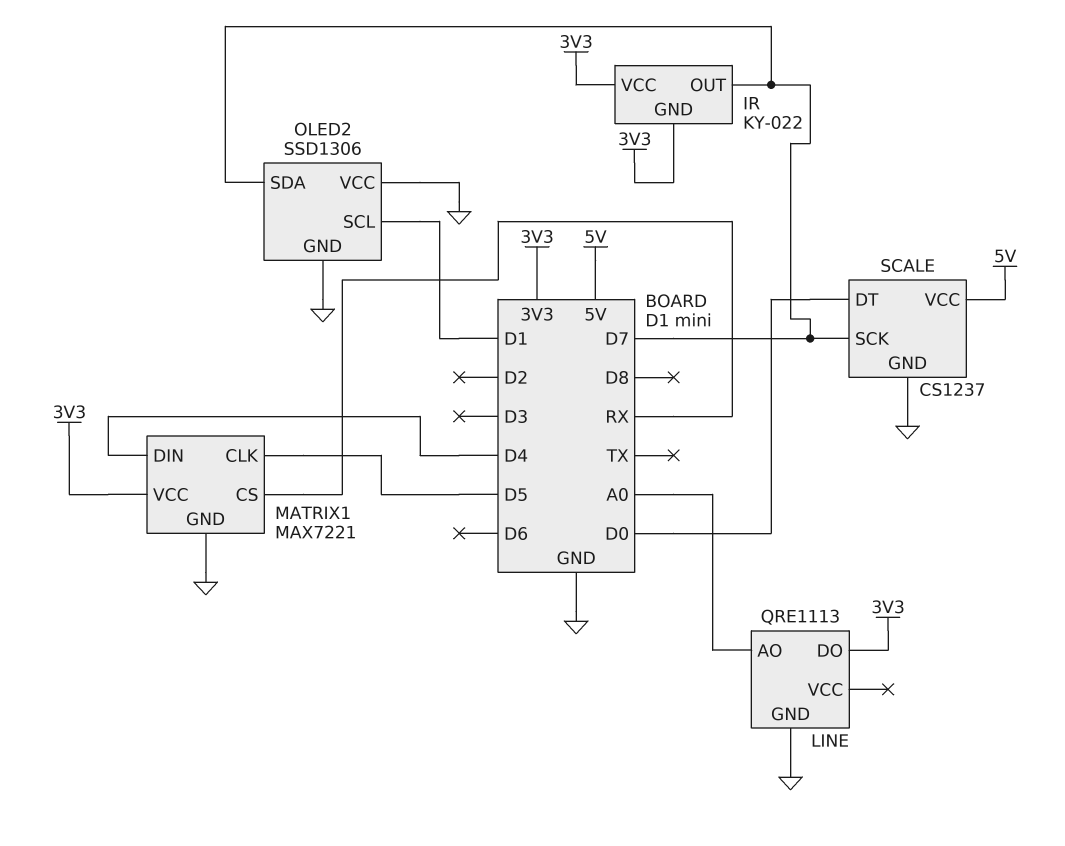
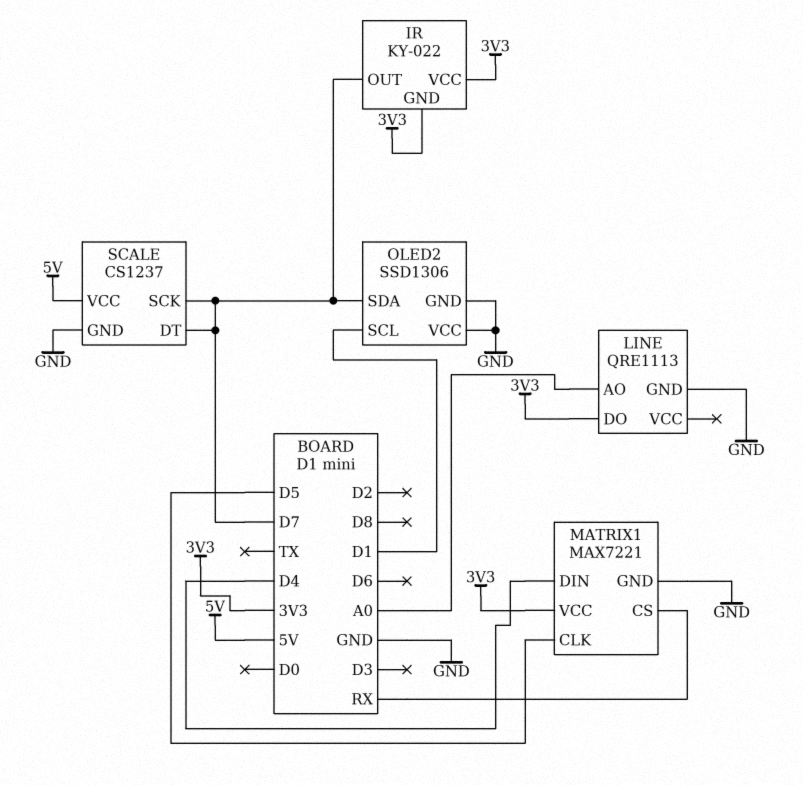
SCALE pin DT: D0 -> D7

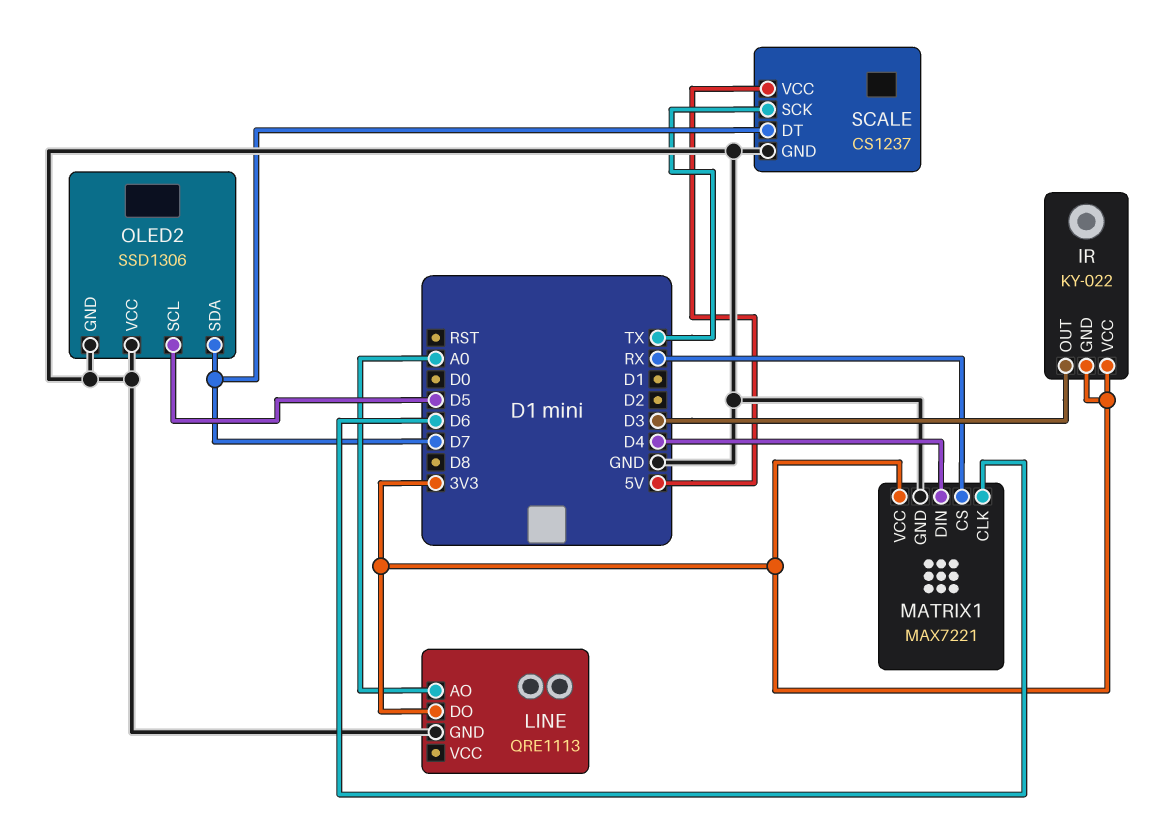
IR pin OUT: D7 -> D3
MATRIX1 pin CLK: D5 -> D6
OLED2 pin SCL: D1 -> D5
SCALE pin SCK: D7 -> TX

